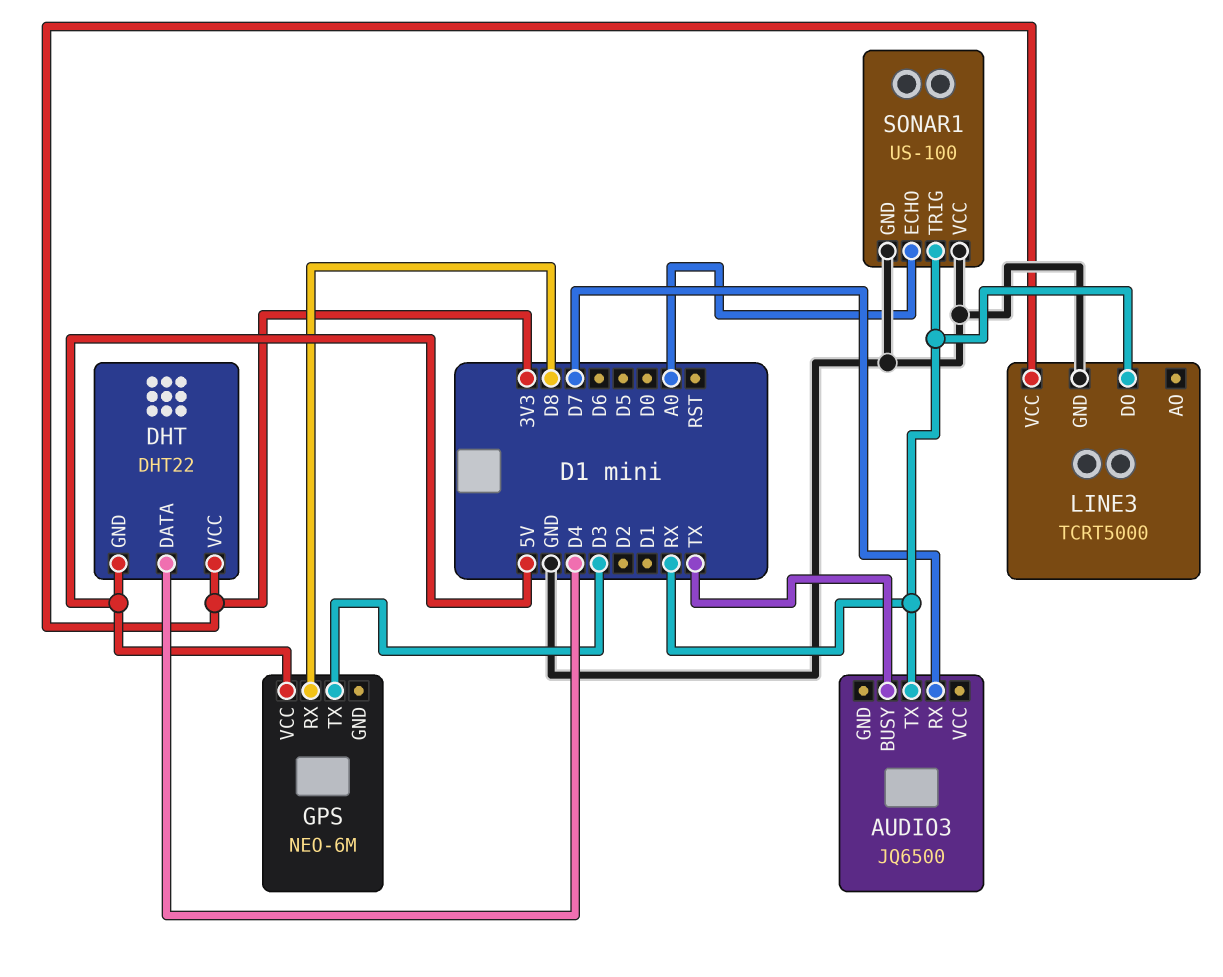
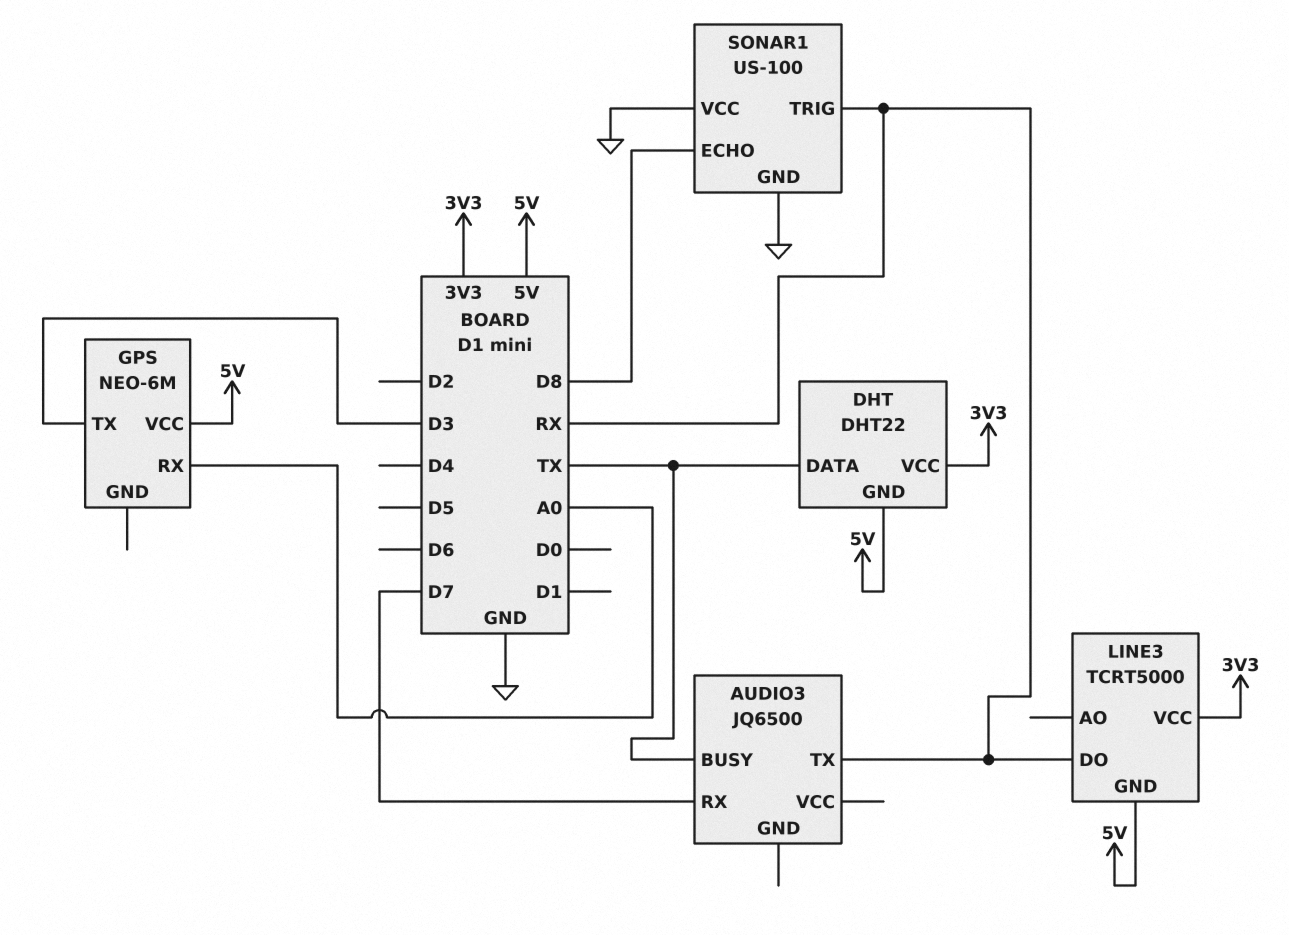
DHT pin DATA: D4 -> TX
GPS pin RX: D8 -> A0
LINE3 pin GND: GND -> 5V
SONAR1 pin ECHO: A0 -> D8

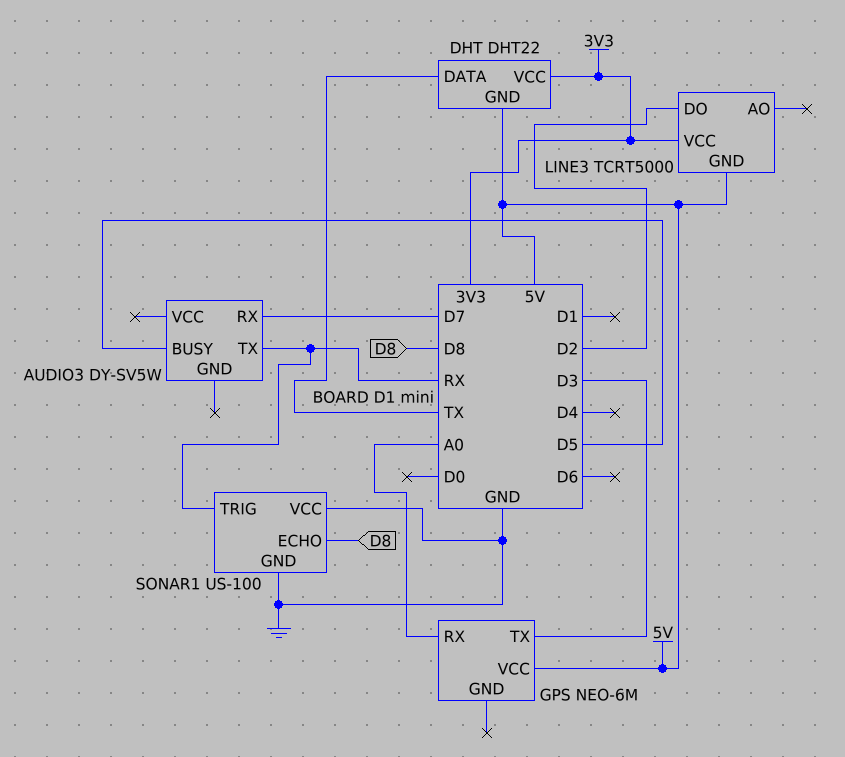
AUDIO3: JQ6500 -> DY-SV5W
AUDIO3 pin BUSY: TX -> D5
LINE3 pin DO: RX -> D2

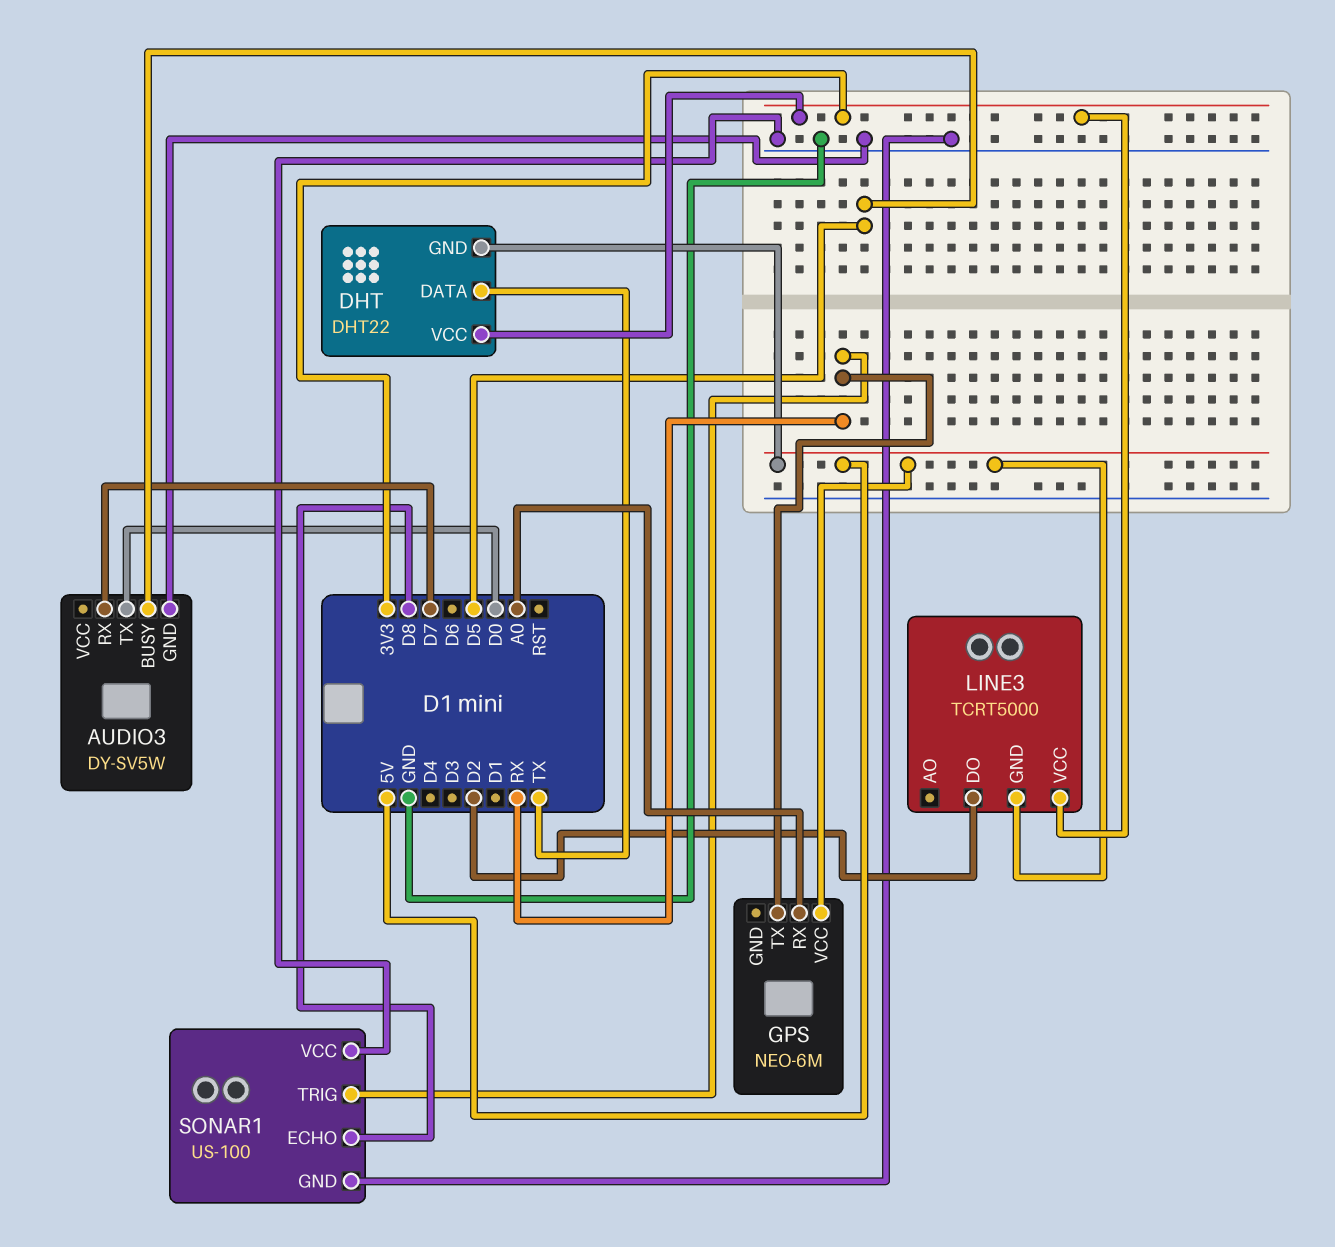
AUDIO3 pin GND: none -> GND
AUDIO3 pin TX: RX -> D0
GPS pin TX: D3 -> RX

